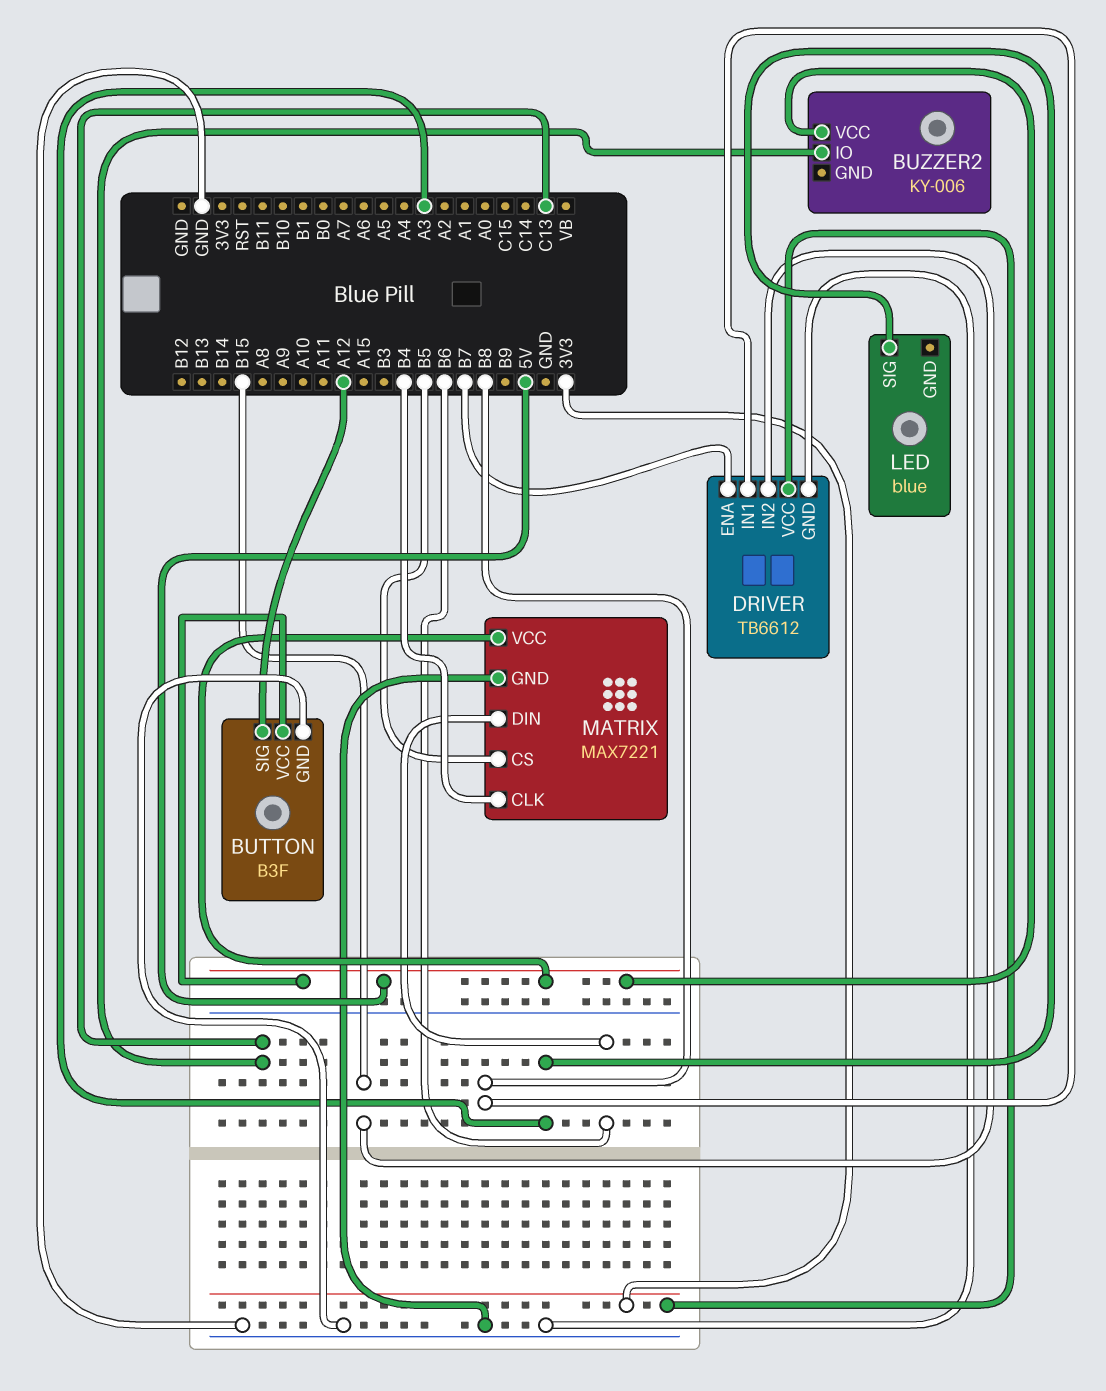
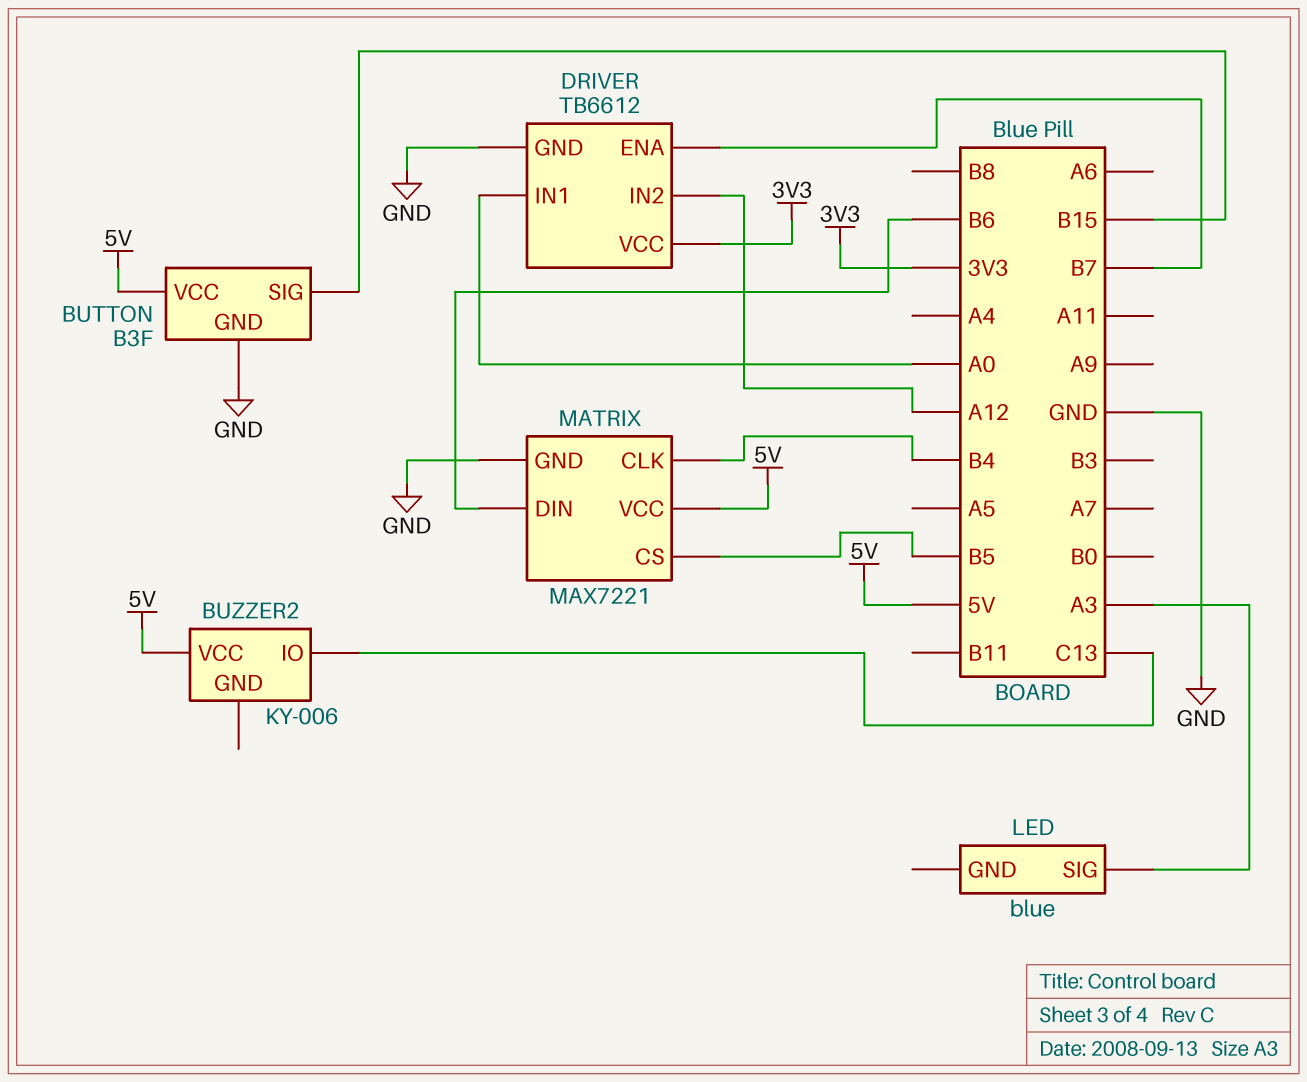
BUTTON pin SIG: A12 -> B15
DRIVER pin IN1: B8 -> A0
DRIVER pin IN2: B15 -> A12

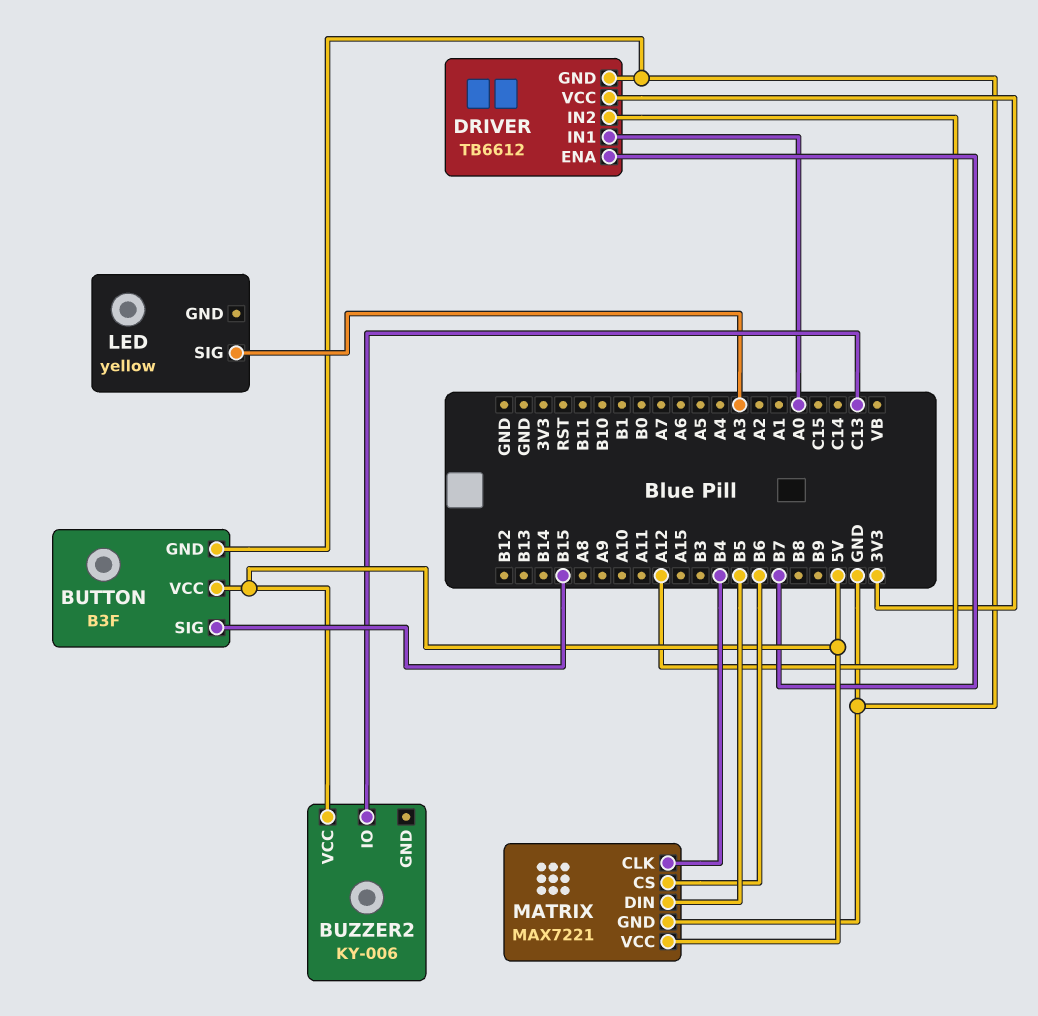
LED: blue -> yellow
MATRIX pin CS: B5 -> B6
MATRIX pin DIN: B6 -> B5

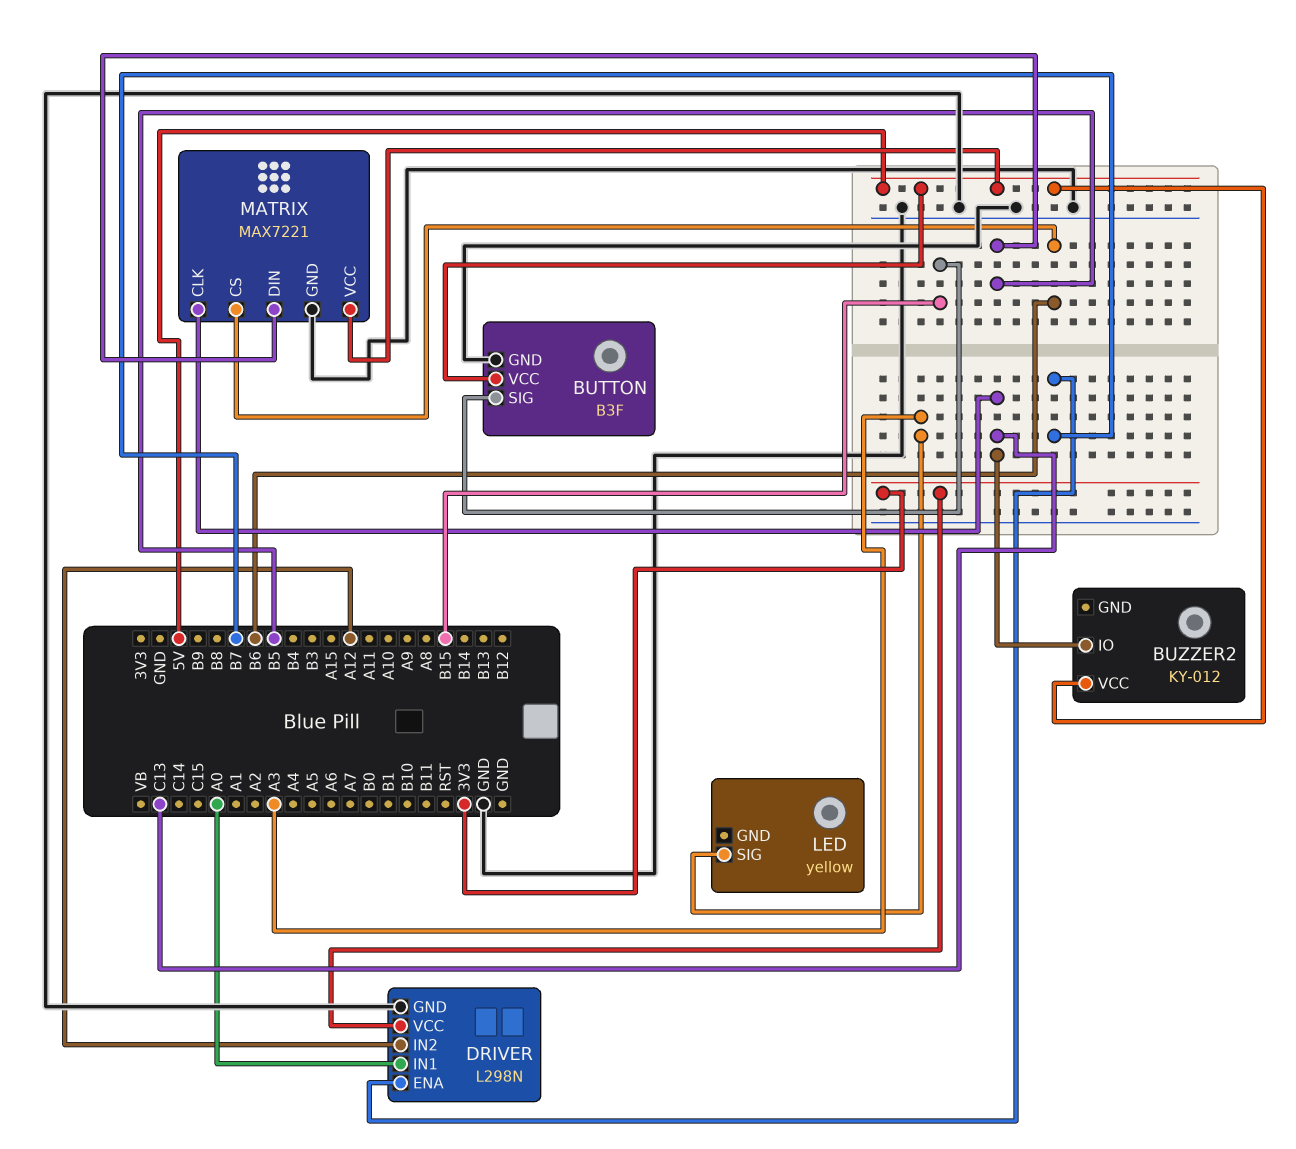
BUZZER2: KY-006 -> KY-012
DRIVER: TB6612 -> L298N
MATRIX pin CLK: B4 -> C13

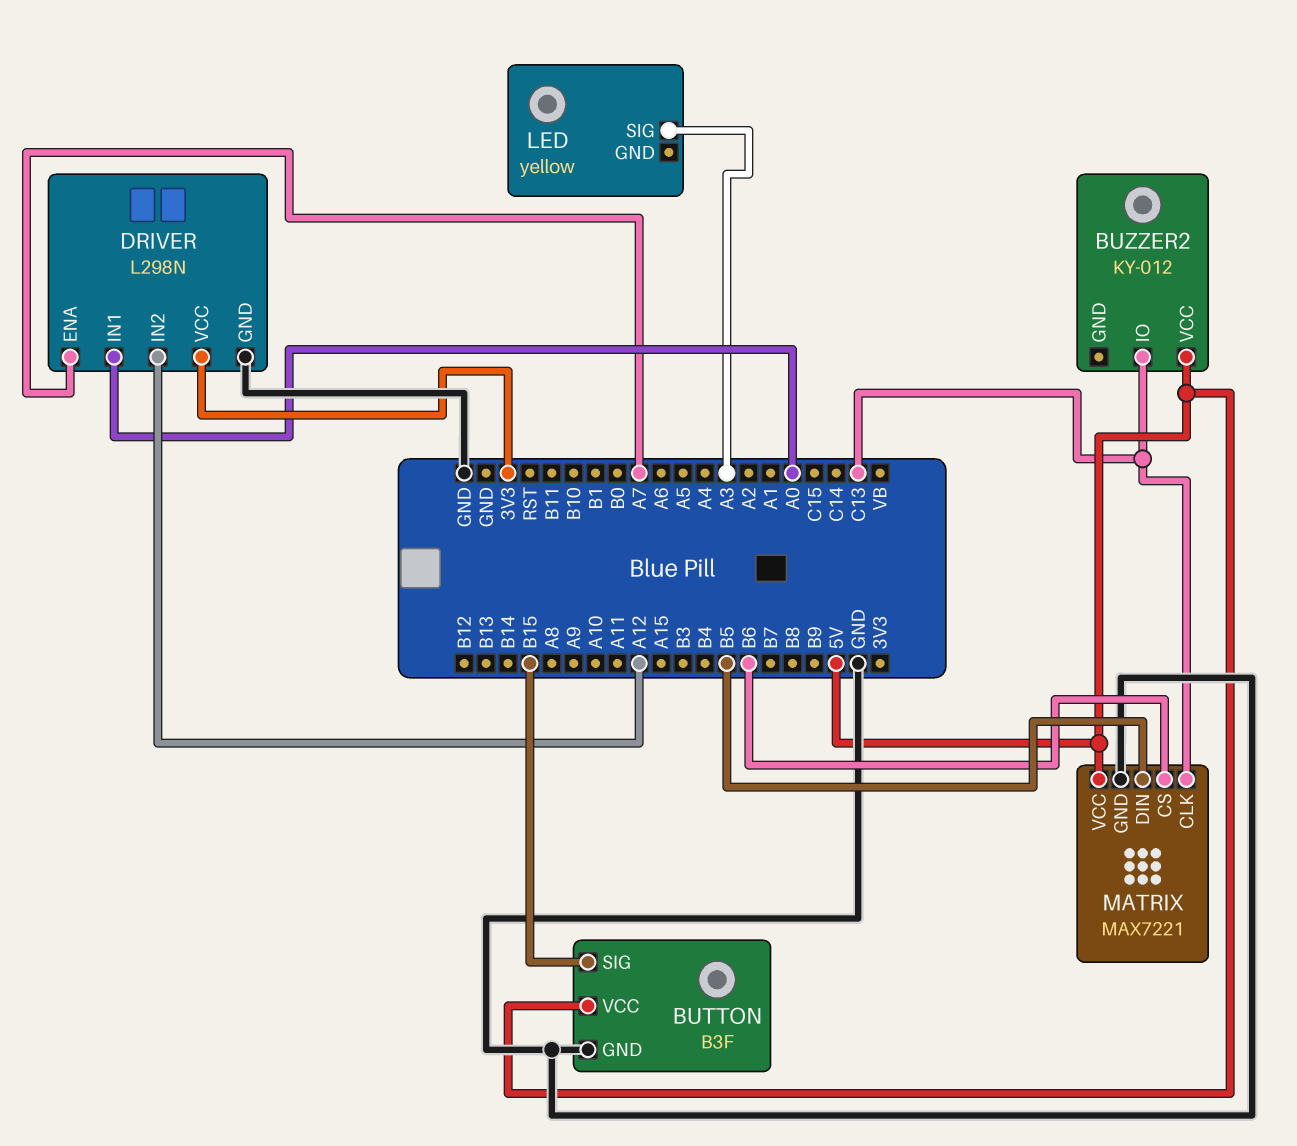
DRIVER pin ENA: B7 -> A7

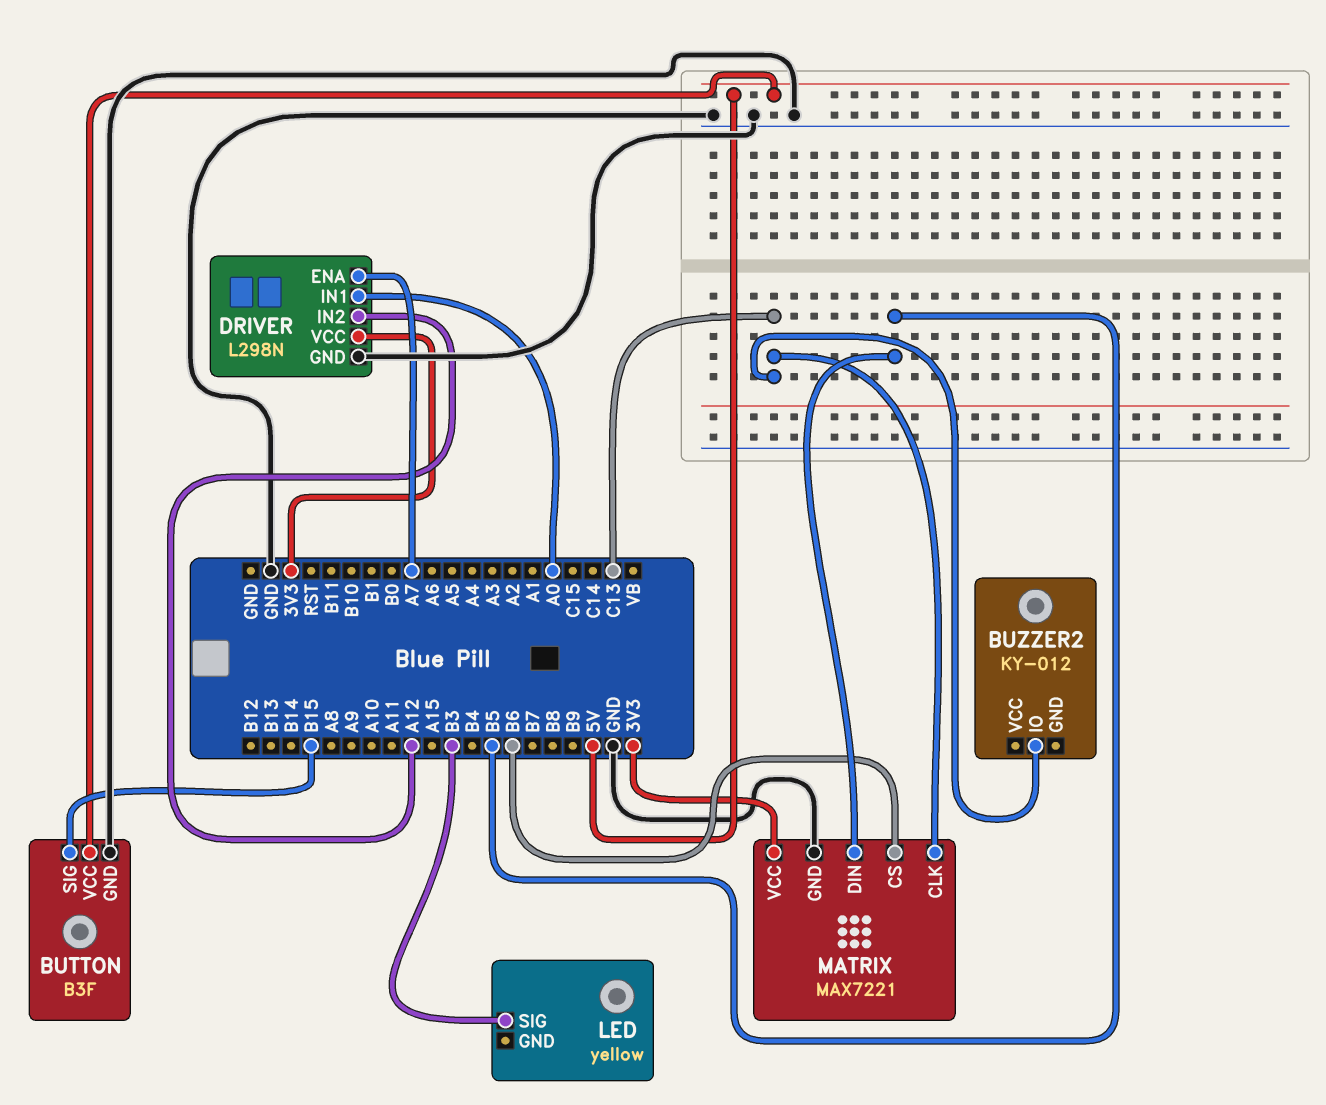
BUZZER2 pin VCC: 5V -> none
LED pin SIG: A3 -> B3
MATRIX pin VCC: 5V -> 3V3

